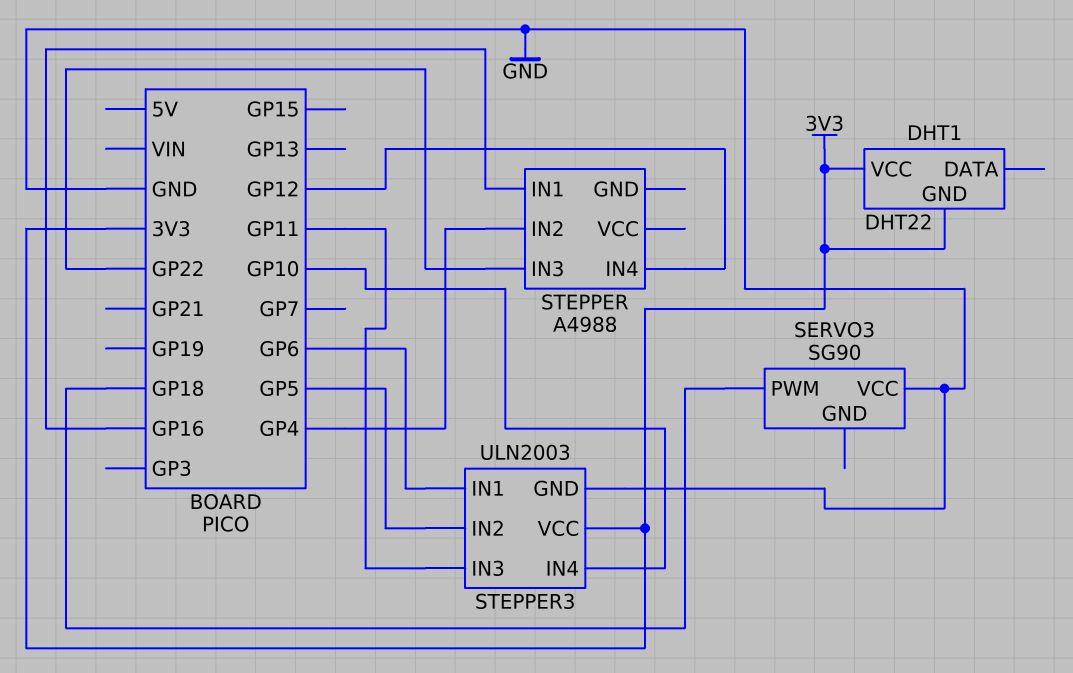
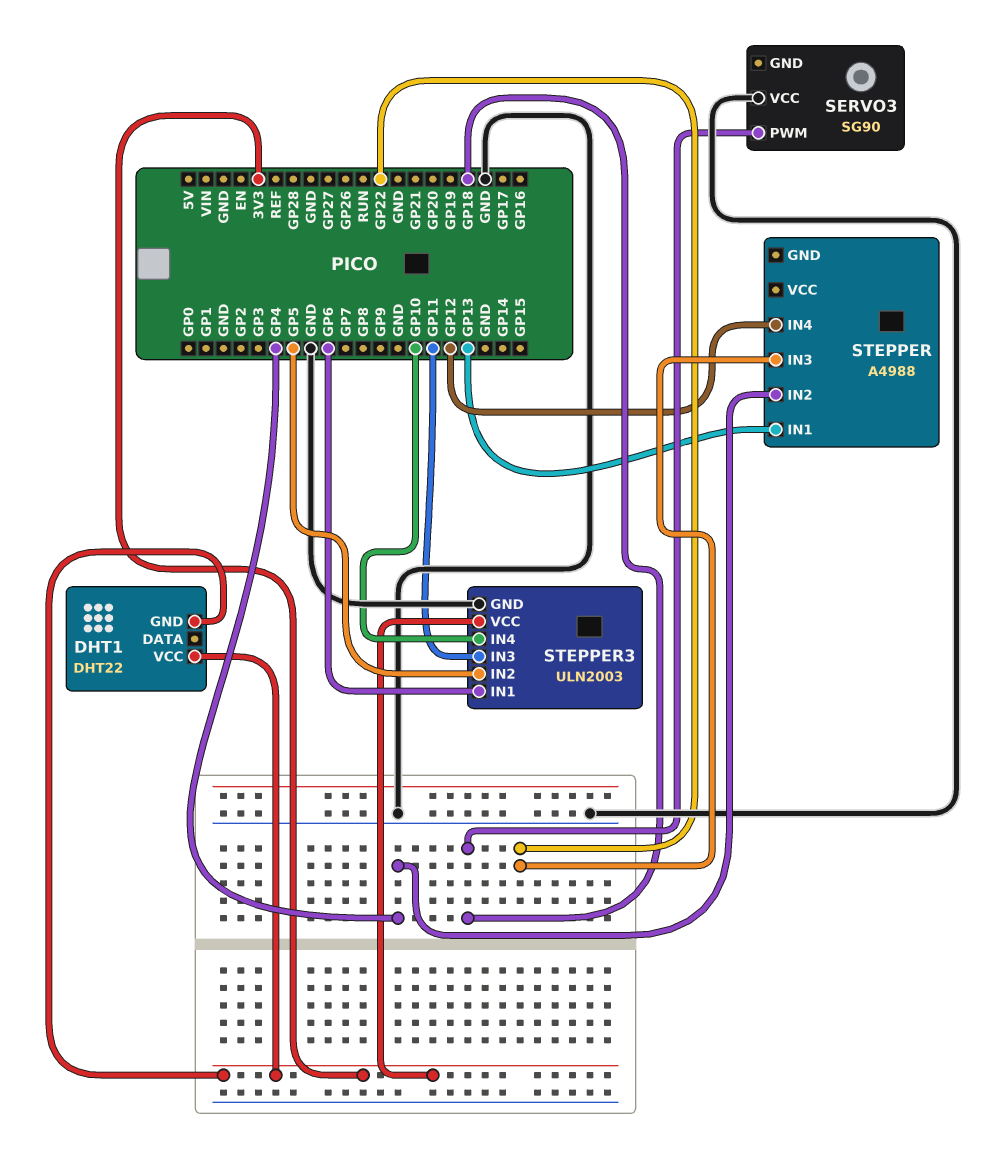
STEPPER pin IN1: GP16 -> GP13

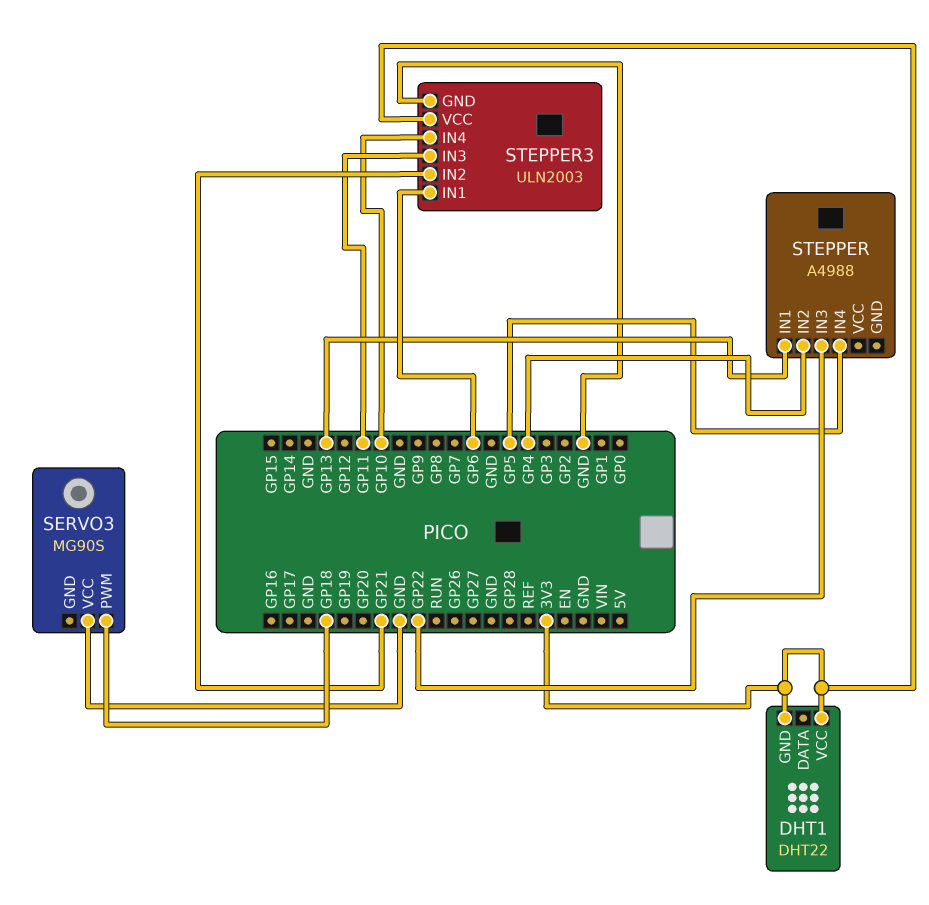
SERVO3: SG90 -> MG90S
STEPPER pin IN4: GP12 -> GP5
STEPPER3 pin IN2: GP5 -> GP21

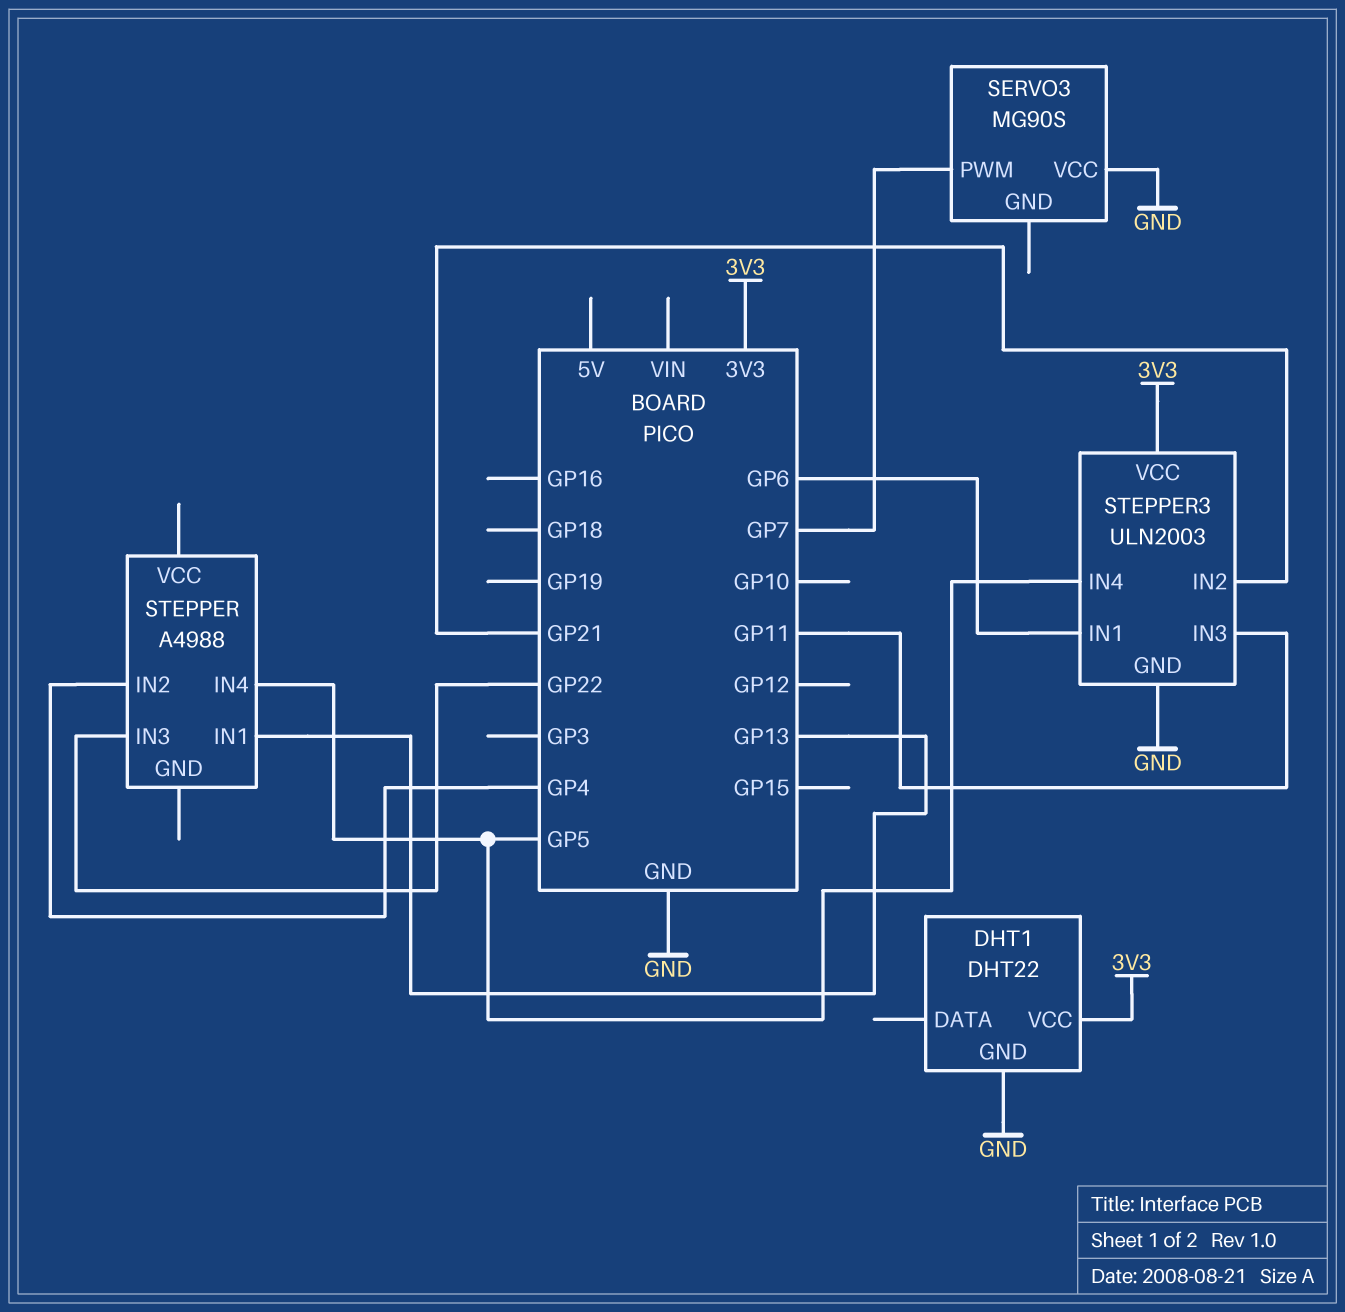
DHT1 pin GND: 3V3 -> GND
SERVO3 pin PWM: GP18 -> GP7
STEPPER3 pin IN4: GP10 -> GP5

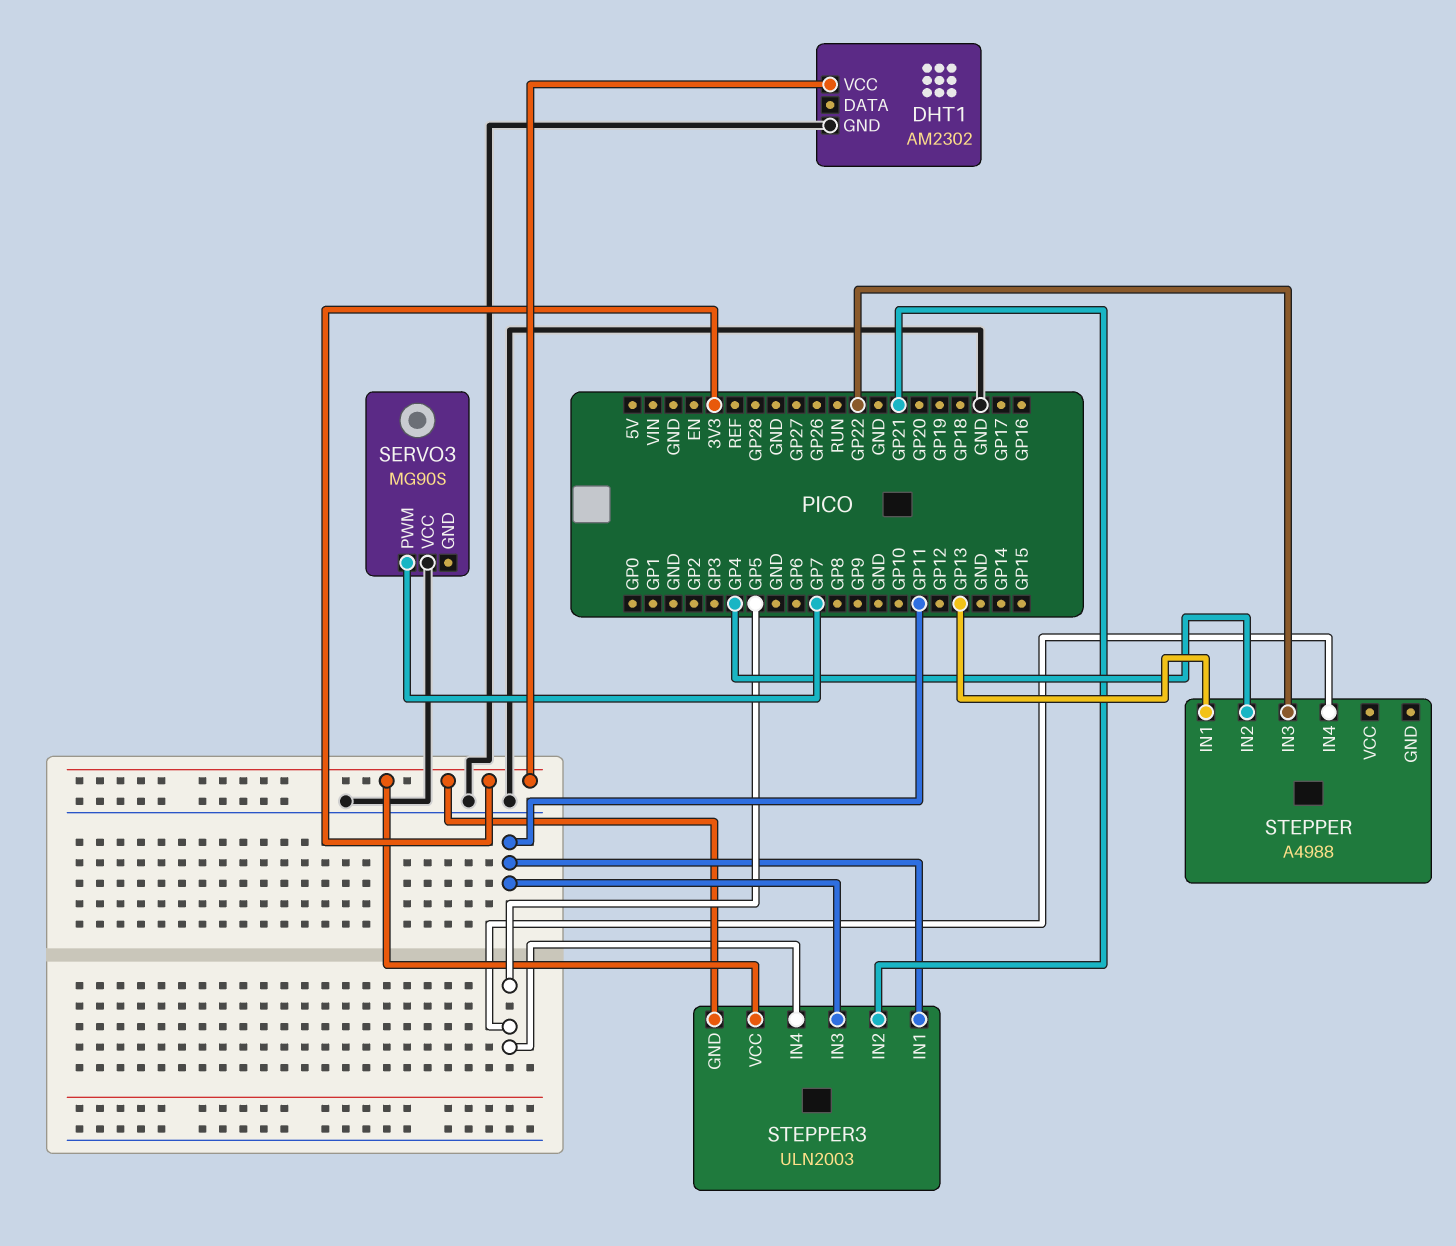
DHT1: DHT22 -> AM2302
STEPPER3 pin GND: GND -> 3V3
STEPPER3 pin IN1: GP6 -> GP11

